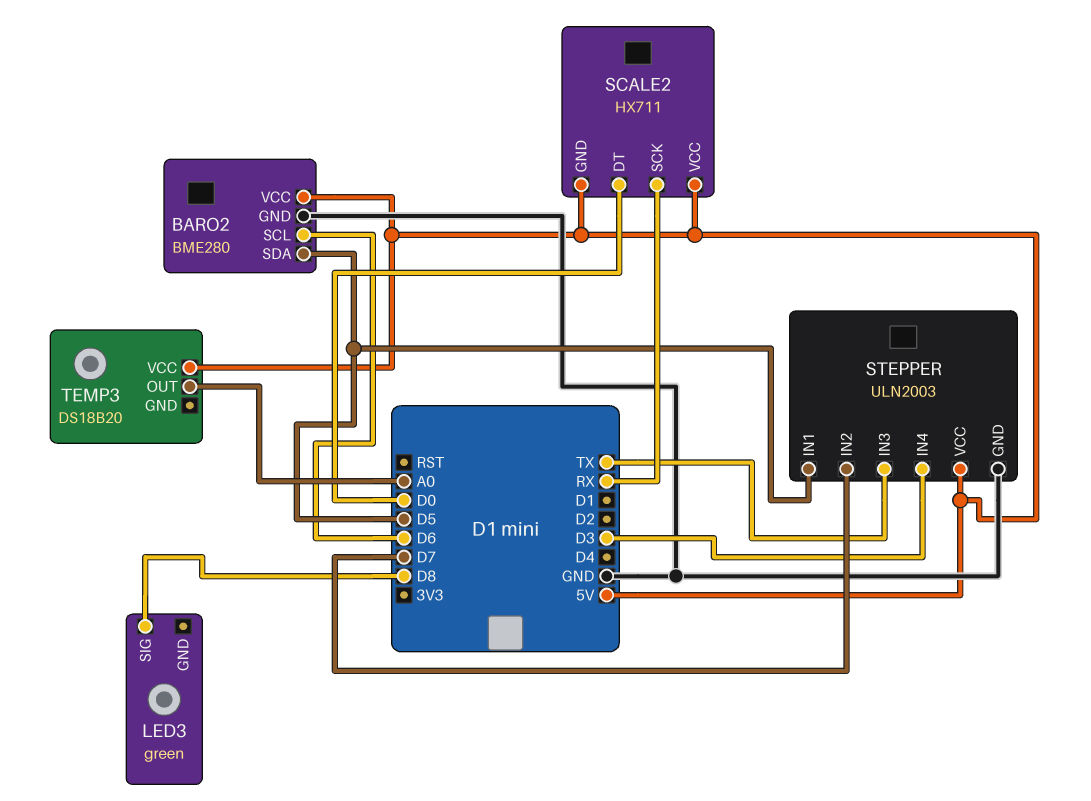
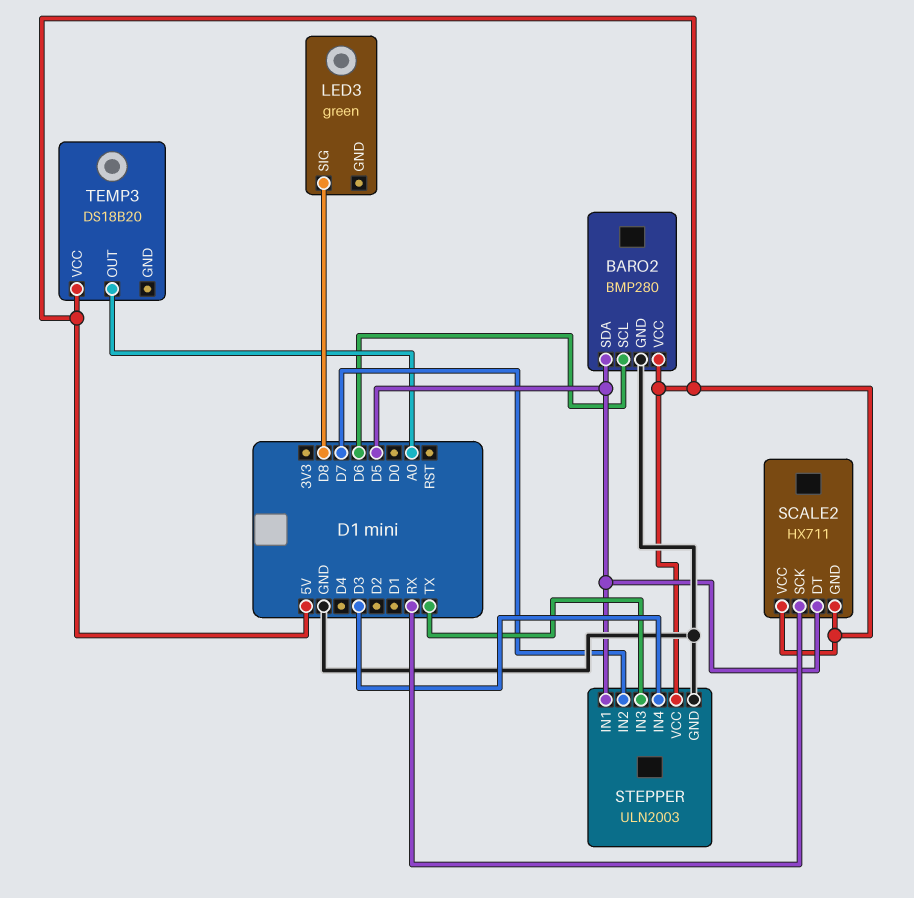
BARO2: BME280 -> BMP280
SCALE2 pin DT: D0 -> D5

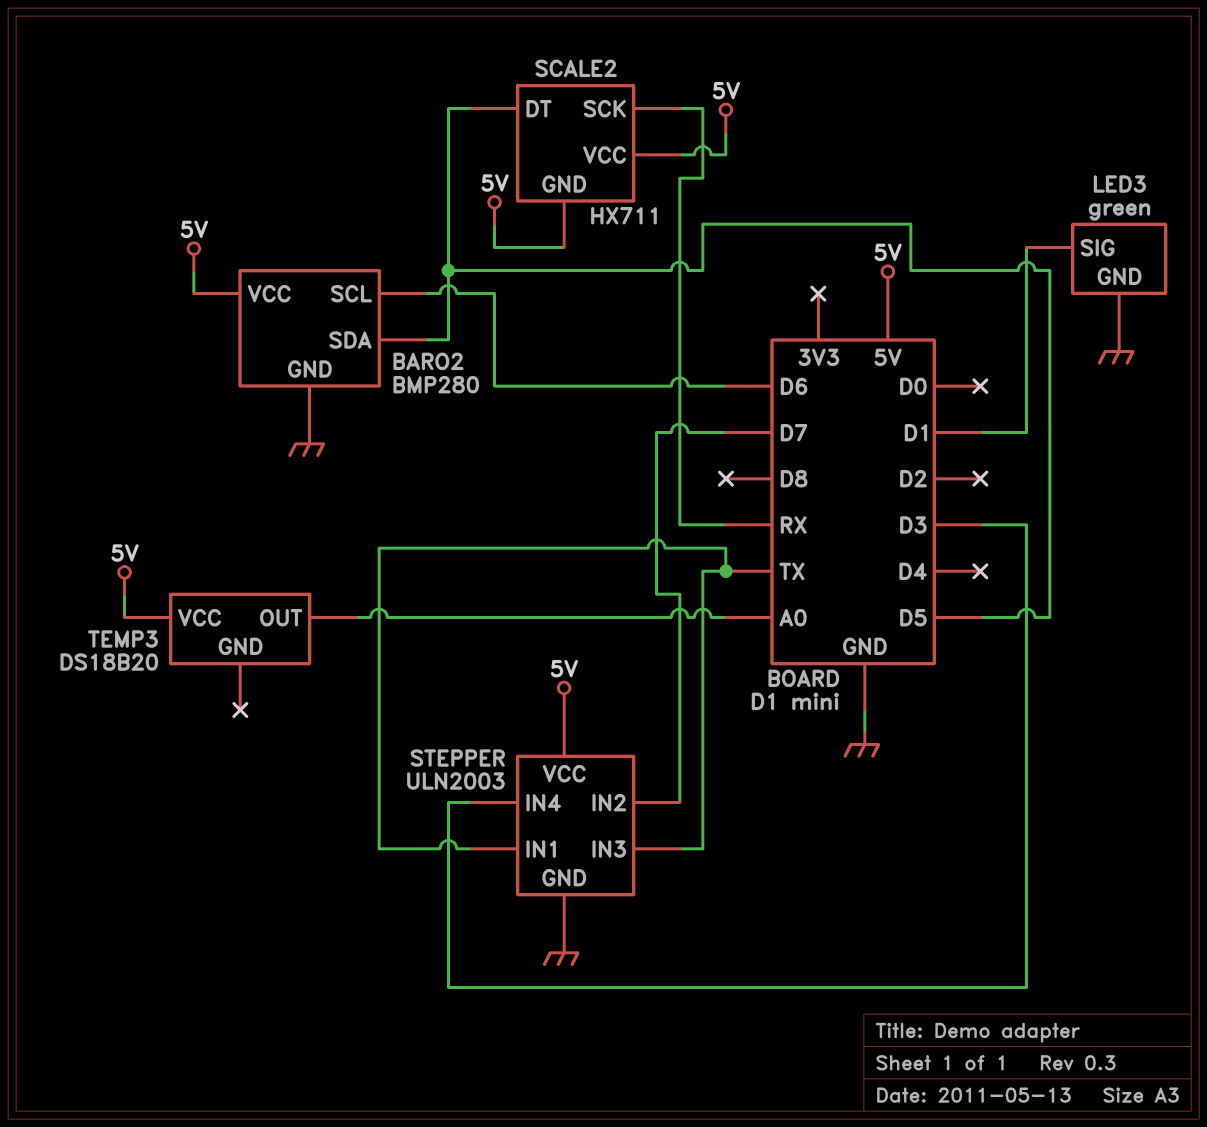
LED3 pin GND: none -> GND
LED3 pin SIG: D8 -> D1
STEPPER pin IN1: D5 -> TX

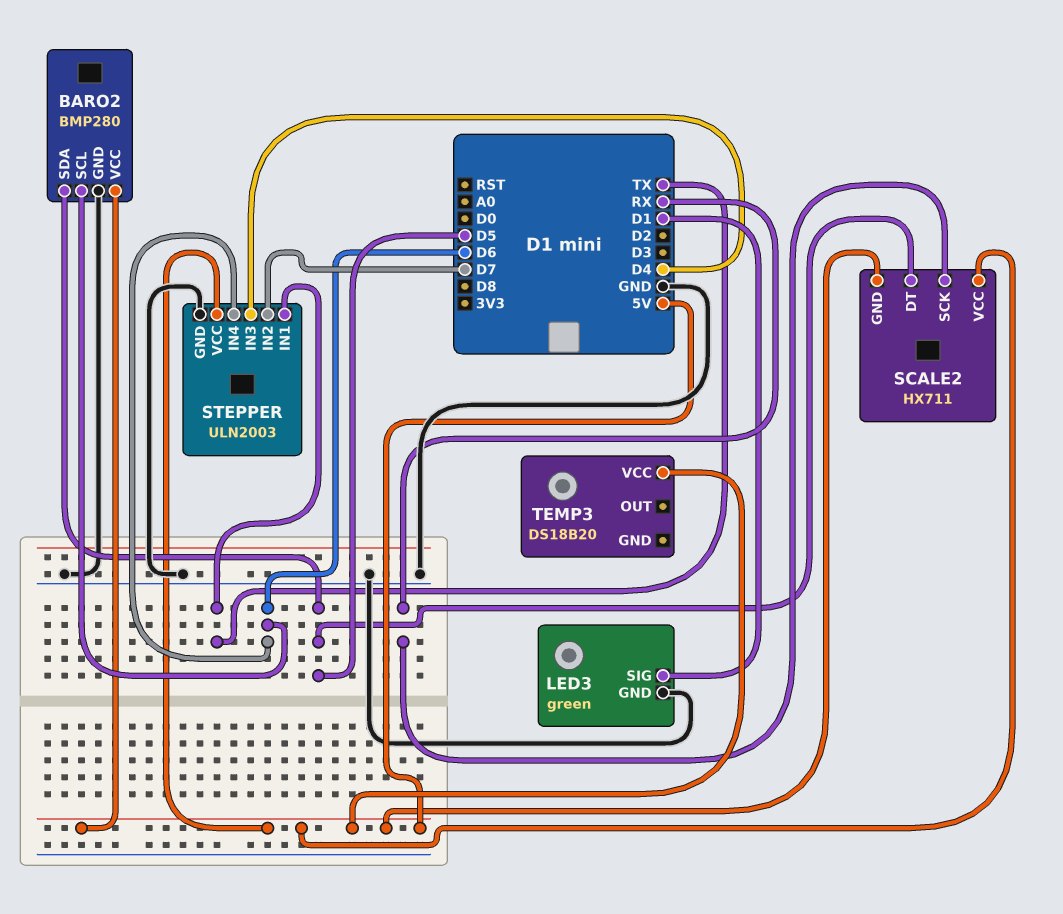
STEPPER pin IN3: TX -> D4
STEPPER pin IN4: D3 -> D6
TEMP3 pin OUT: A0 -> none

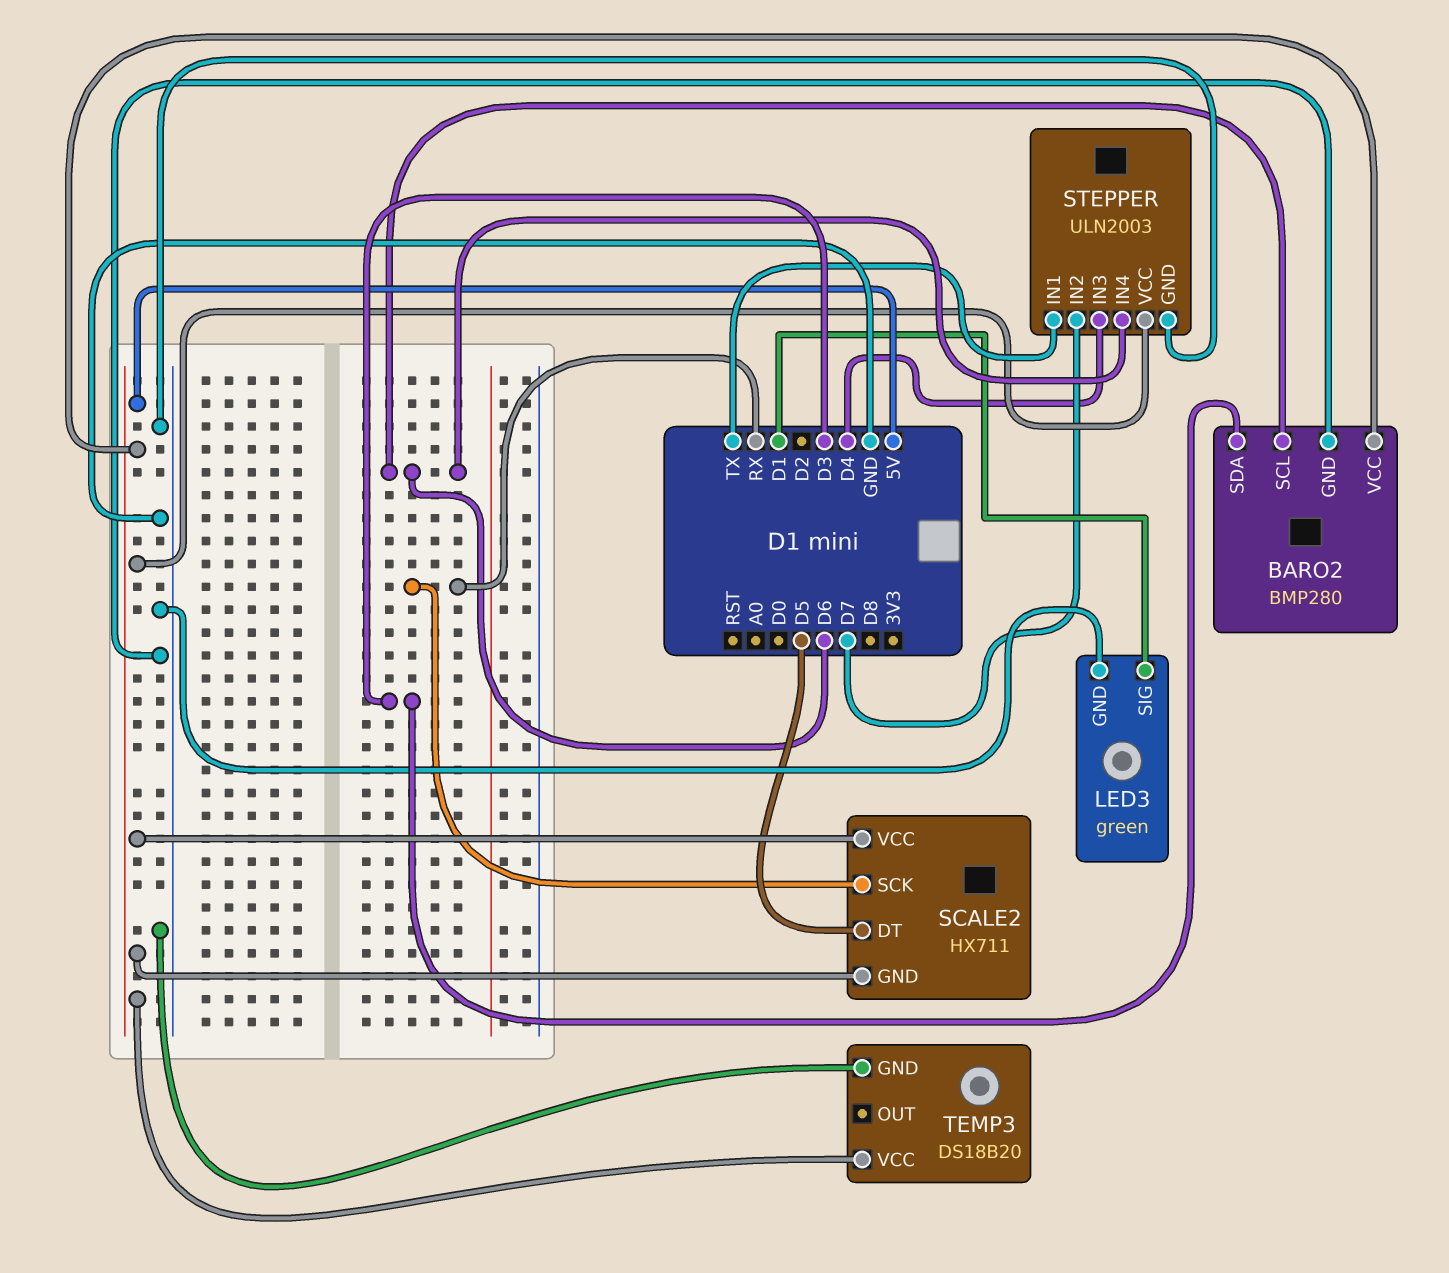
BARO2 pin SDA: D5 -> D3
TEMP3 pin GND: none -> GND

